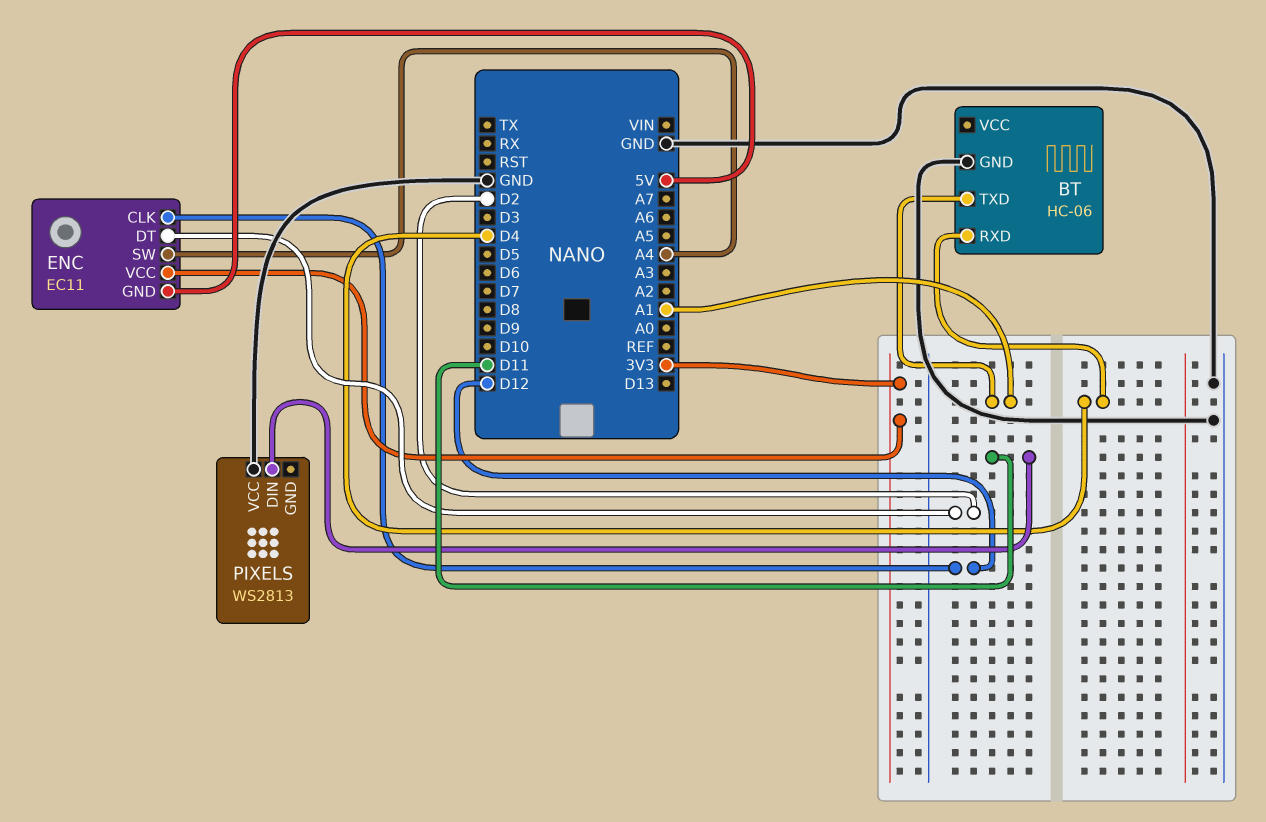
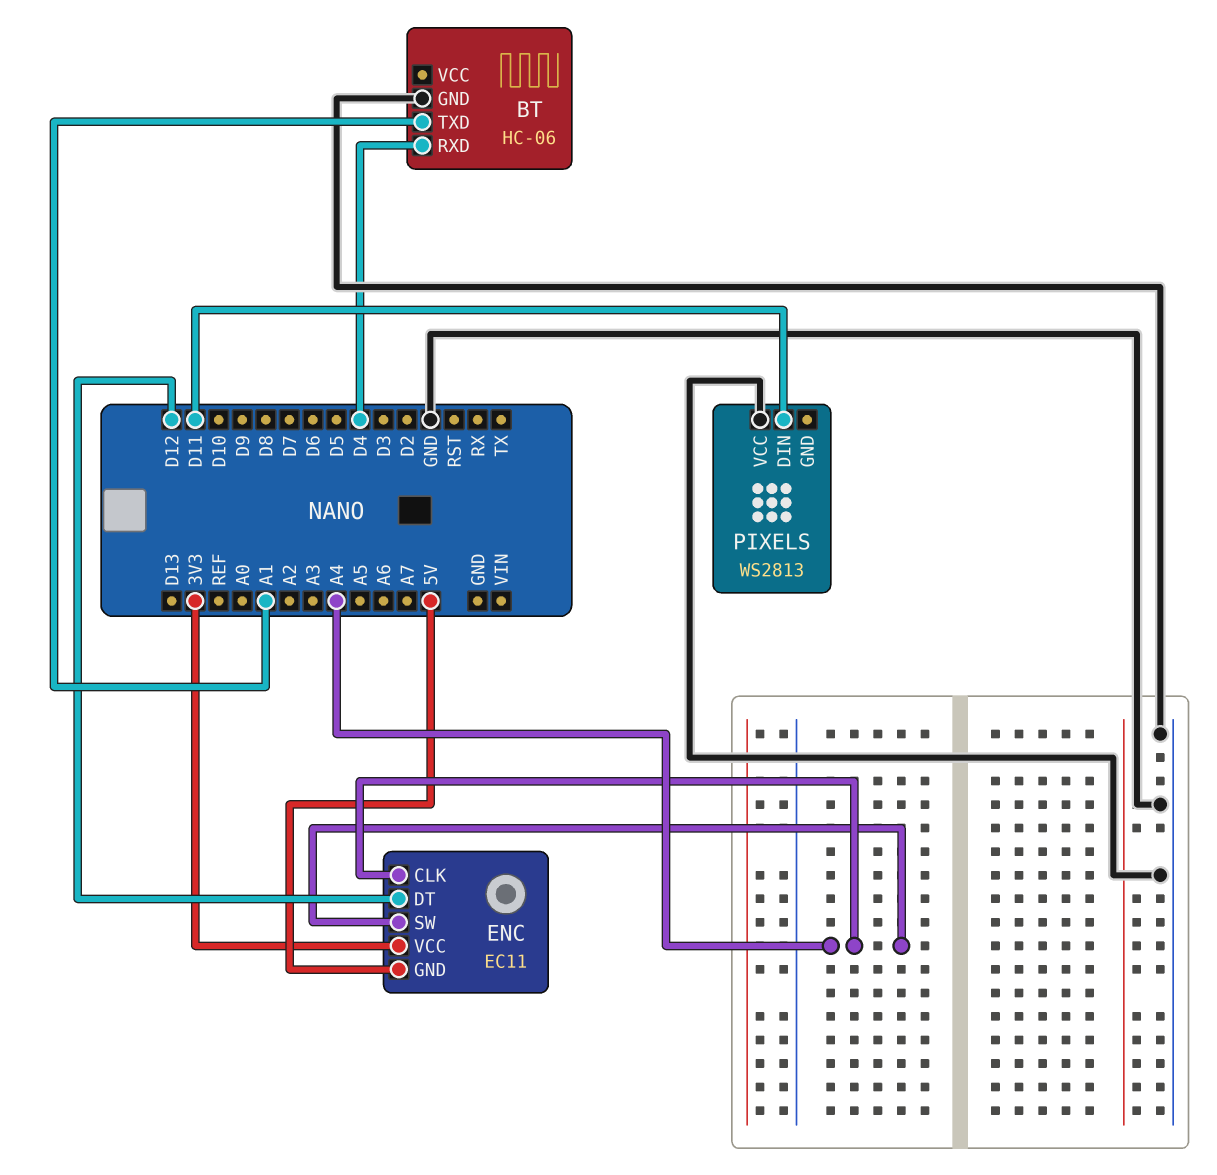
ENC pin CLK: D12 -> A4
ENC pin DT: D2 -> D12

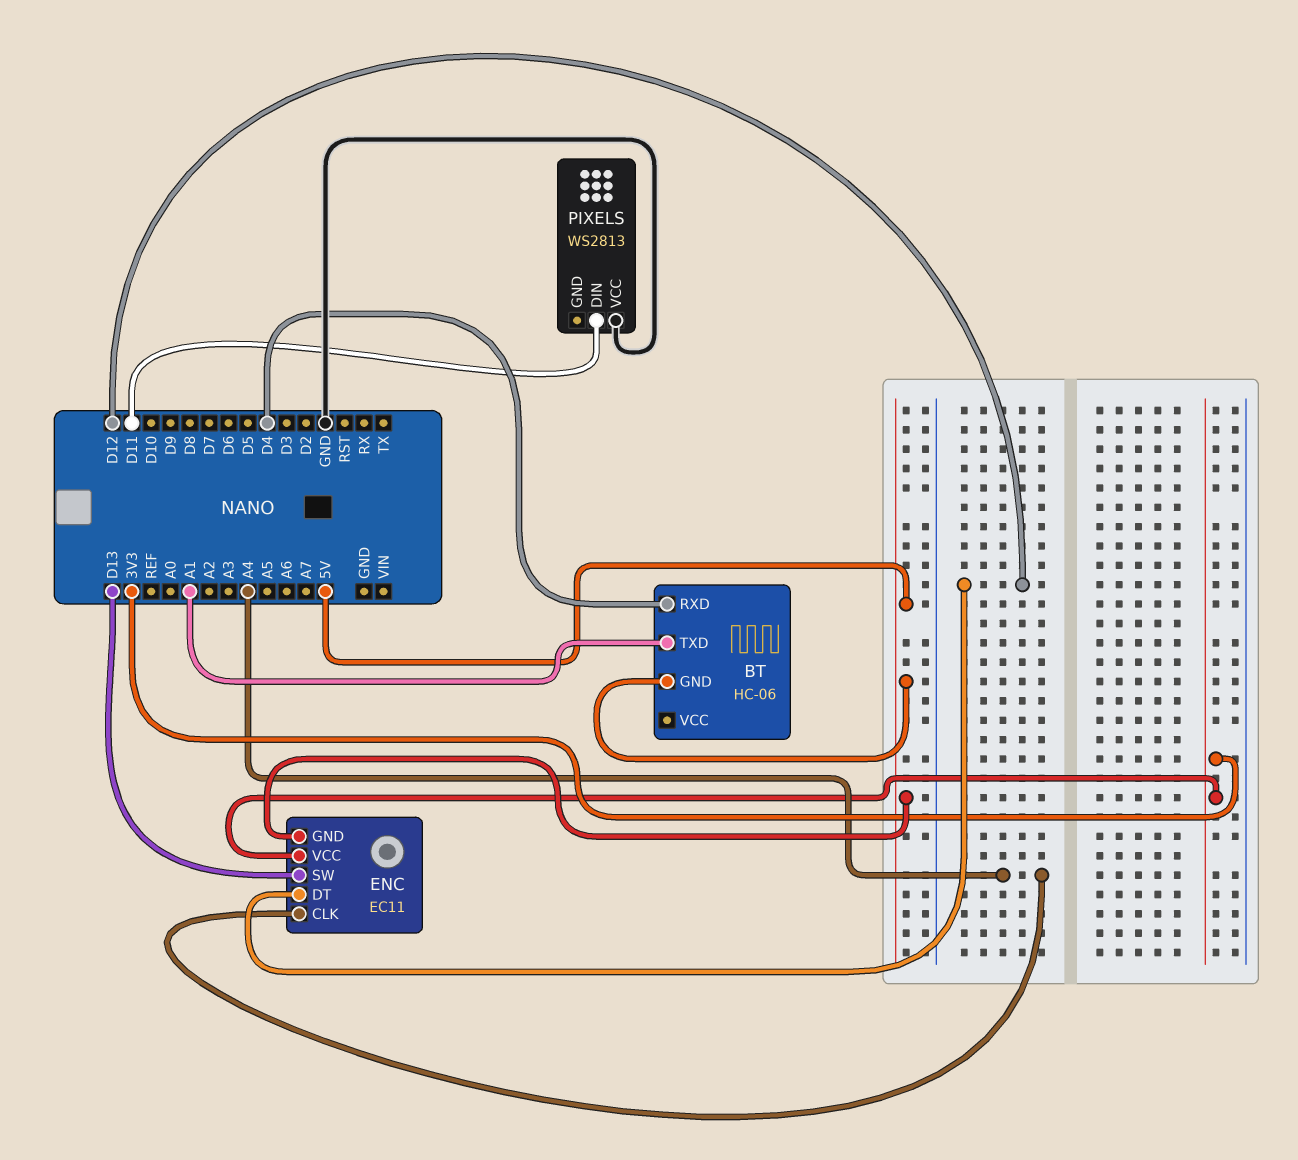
BT pin GND: GND -> 5V
ENC pin SW: A4 -> D13

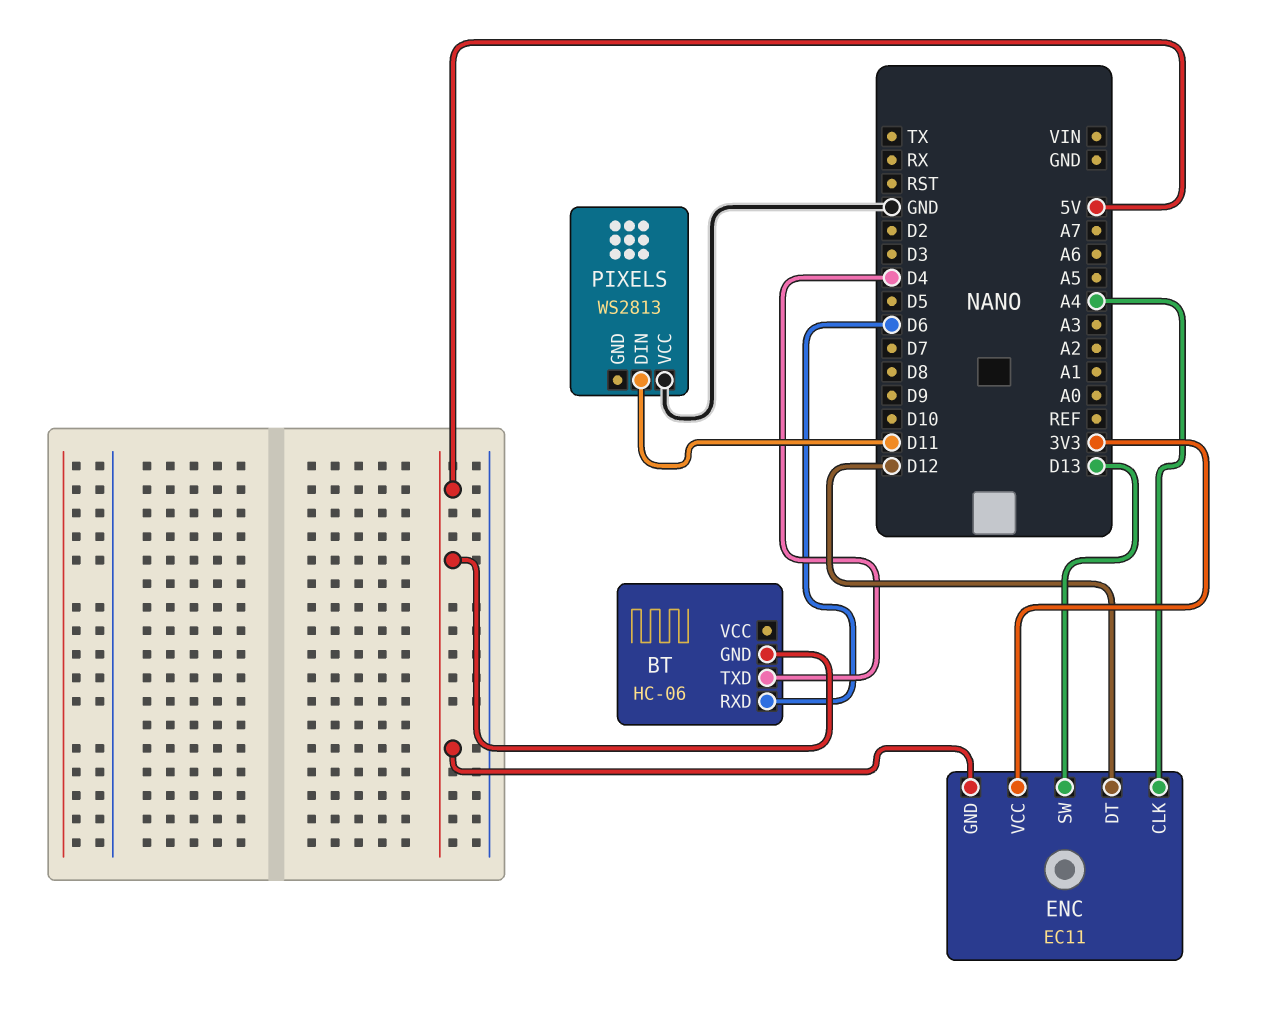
BT pin RXD: D4 -> D6
BT pin TXD: A1 -> D4

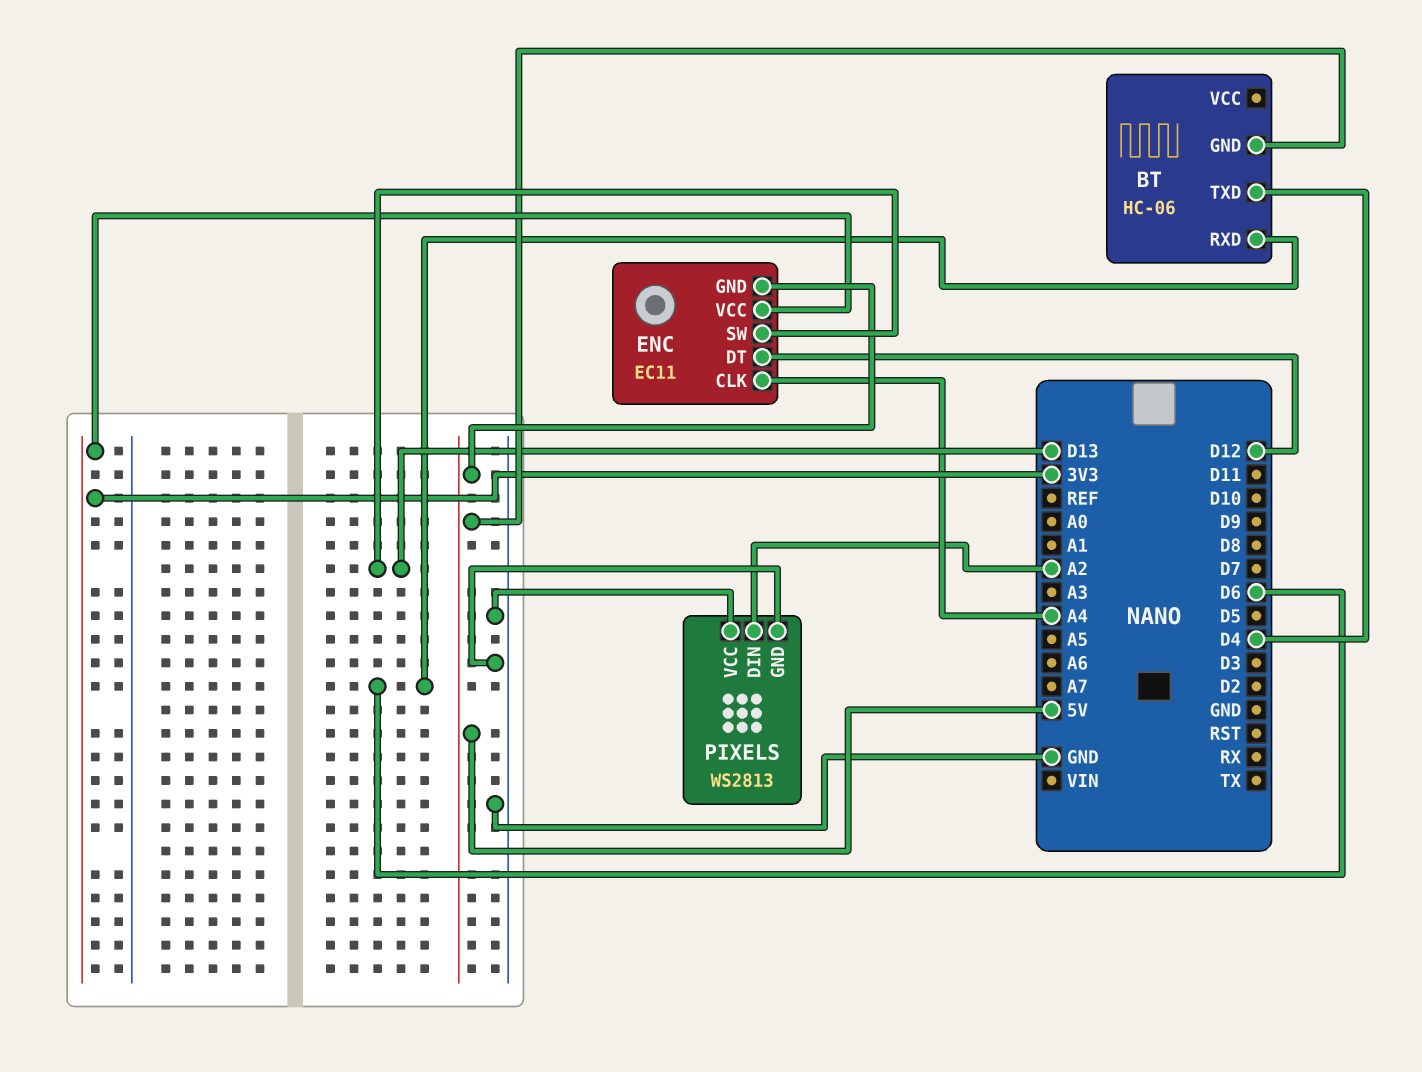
PIXELS pin DIN: D11 -> A2
PIXELS pin GND: none -> GND

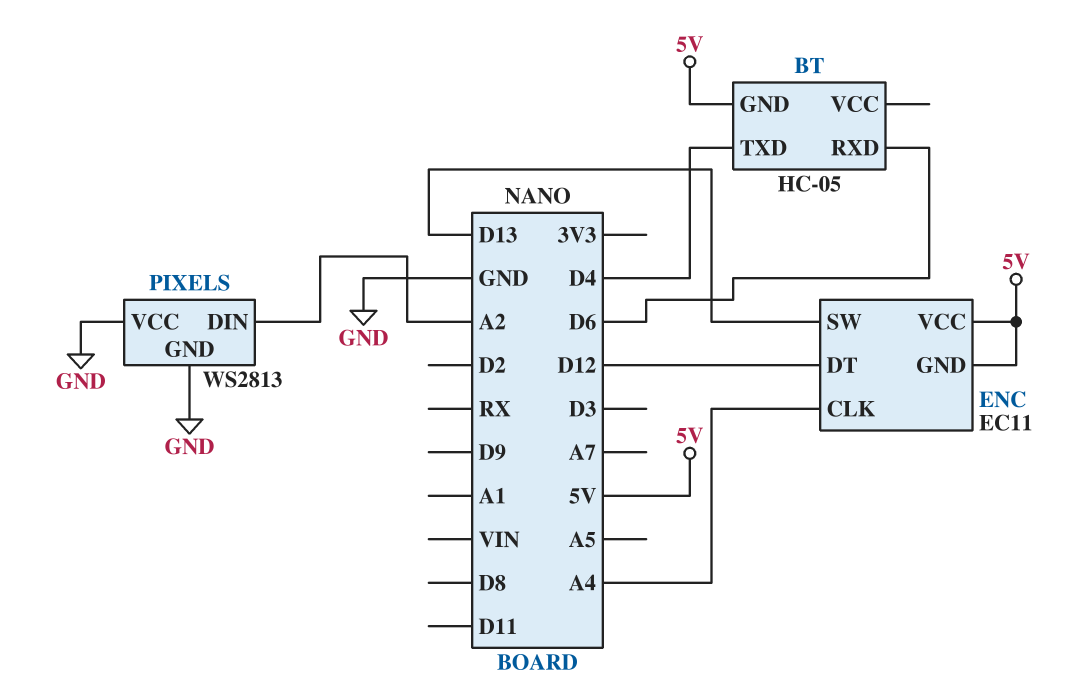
BT: HC-06 -> HC-05
ENC pin VCC: 3V3 -> 5V

